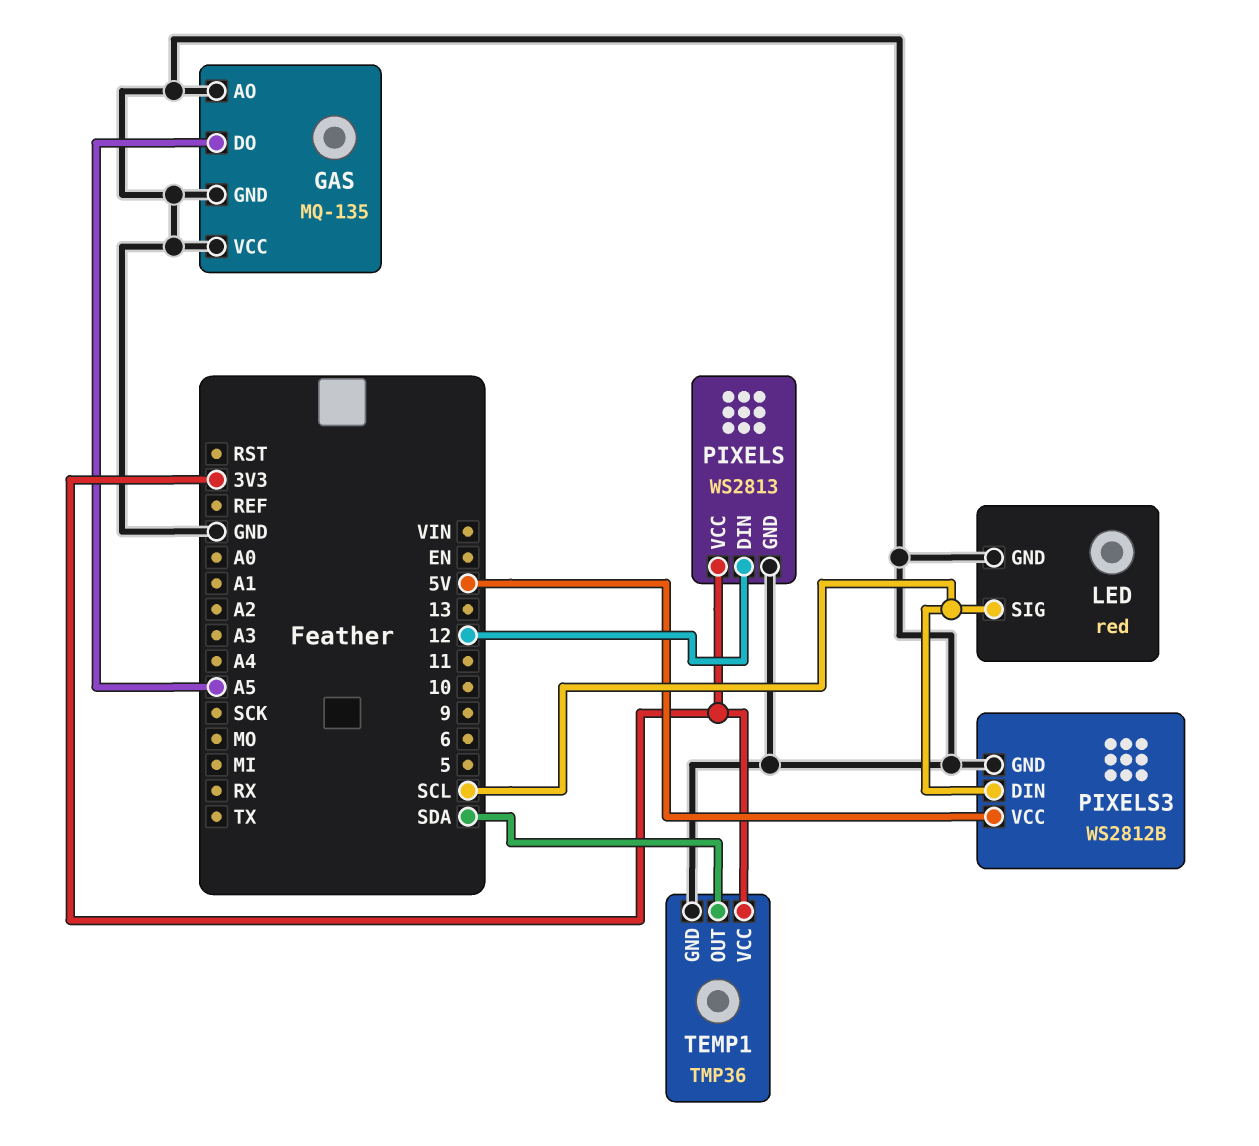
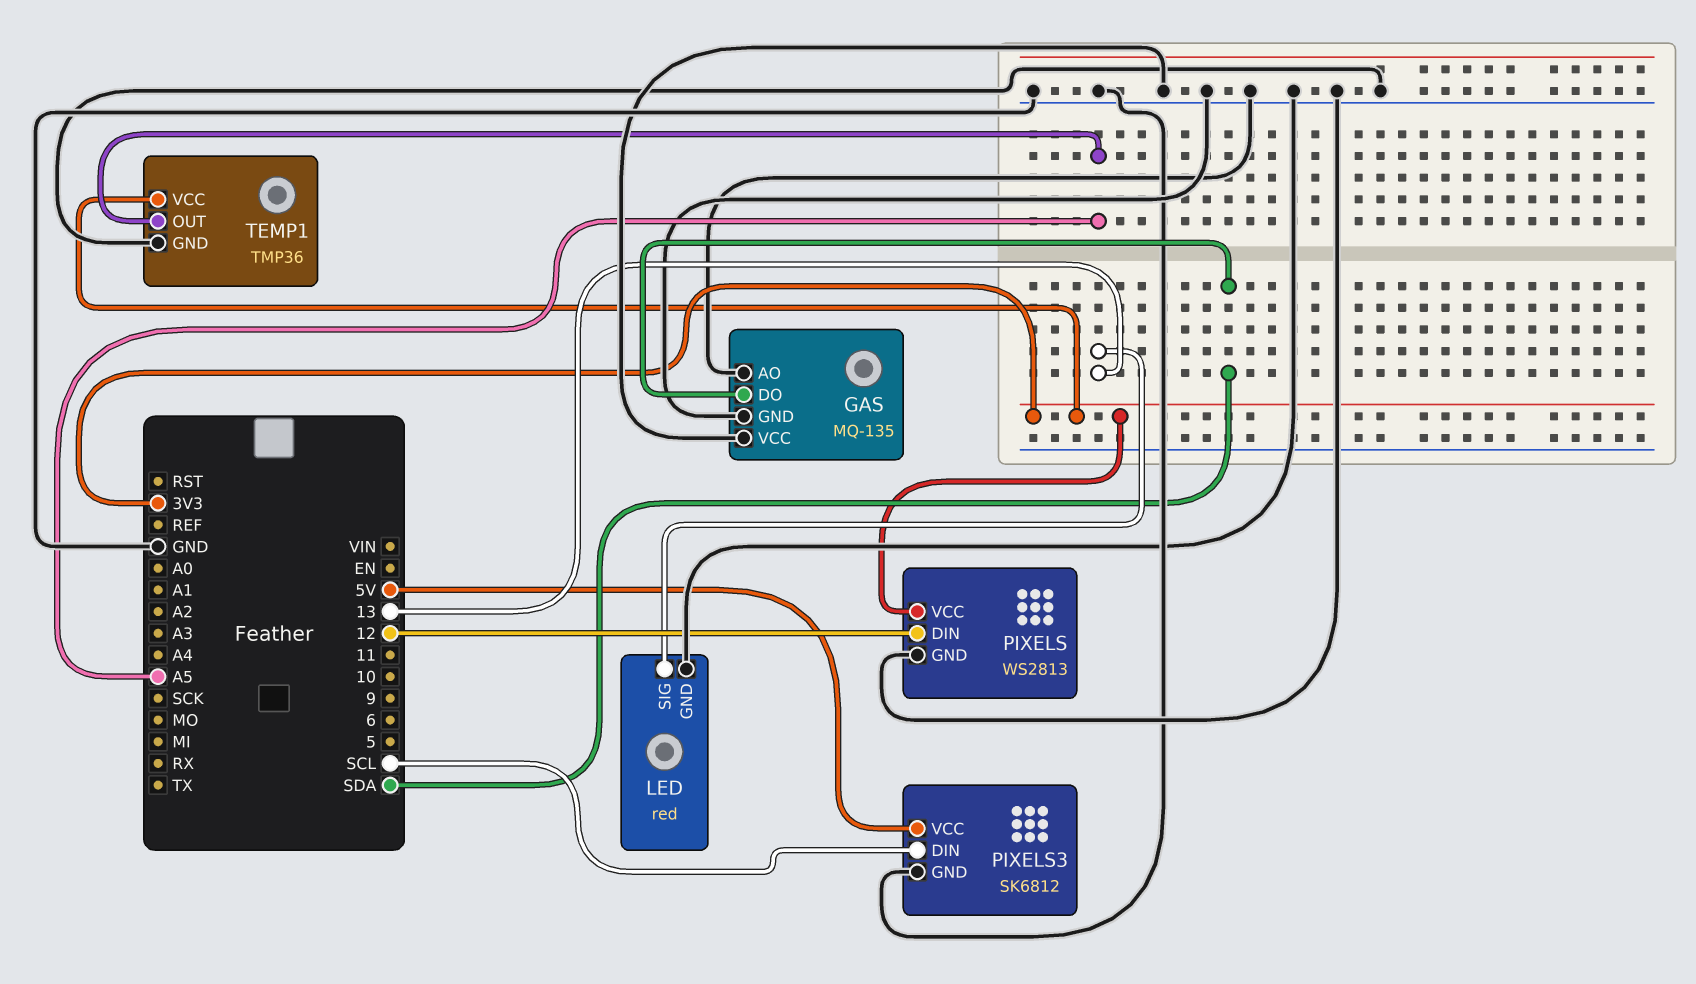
GAS pin DO: A5 -> SDA
LED pin SIG: SCL -> 13
PIXELS3: WS2812B -> SK6812
TEMP1 pin OUT: SDA -> A5

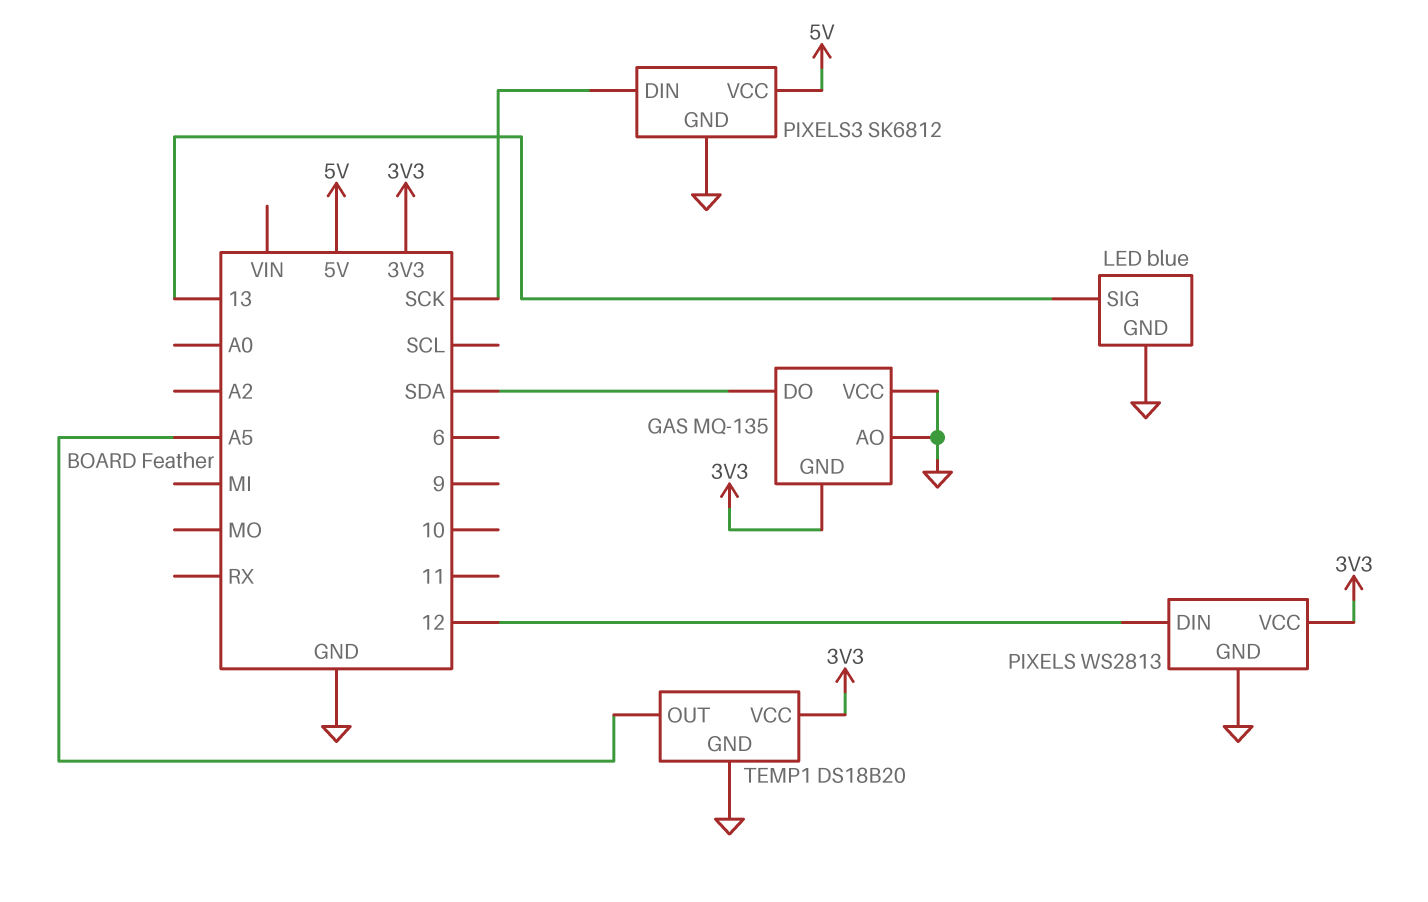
GAS pin GND: GND -> 3V3
LED: red -> blue
PIXELS3 pin DIN: SCL -> SCK
TEMP1: TMP36 -> DS18B20

